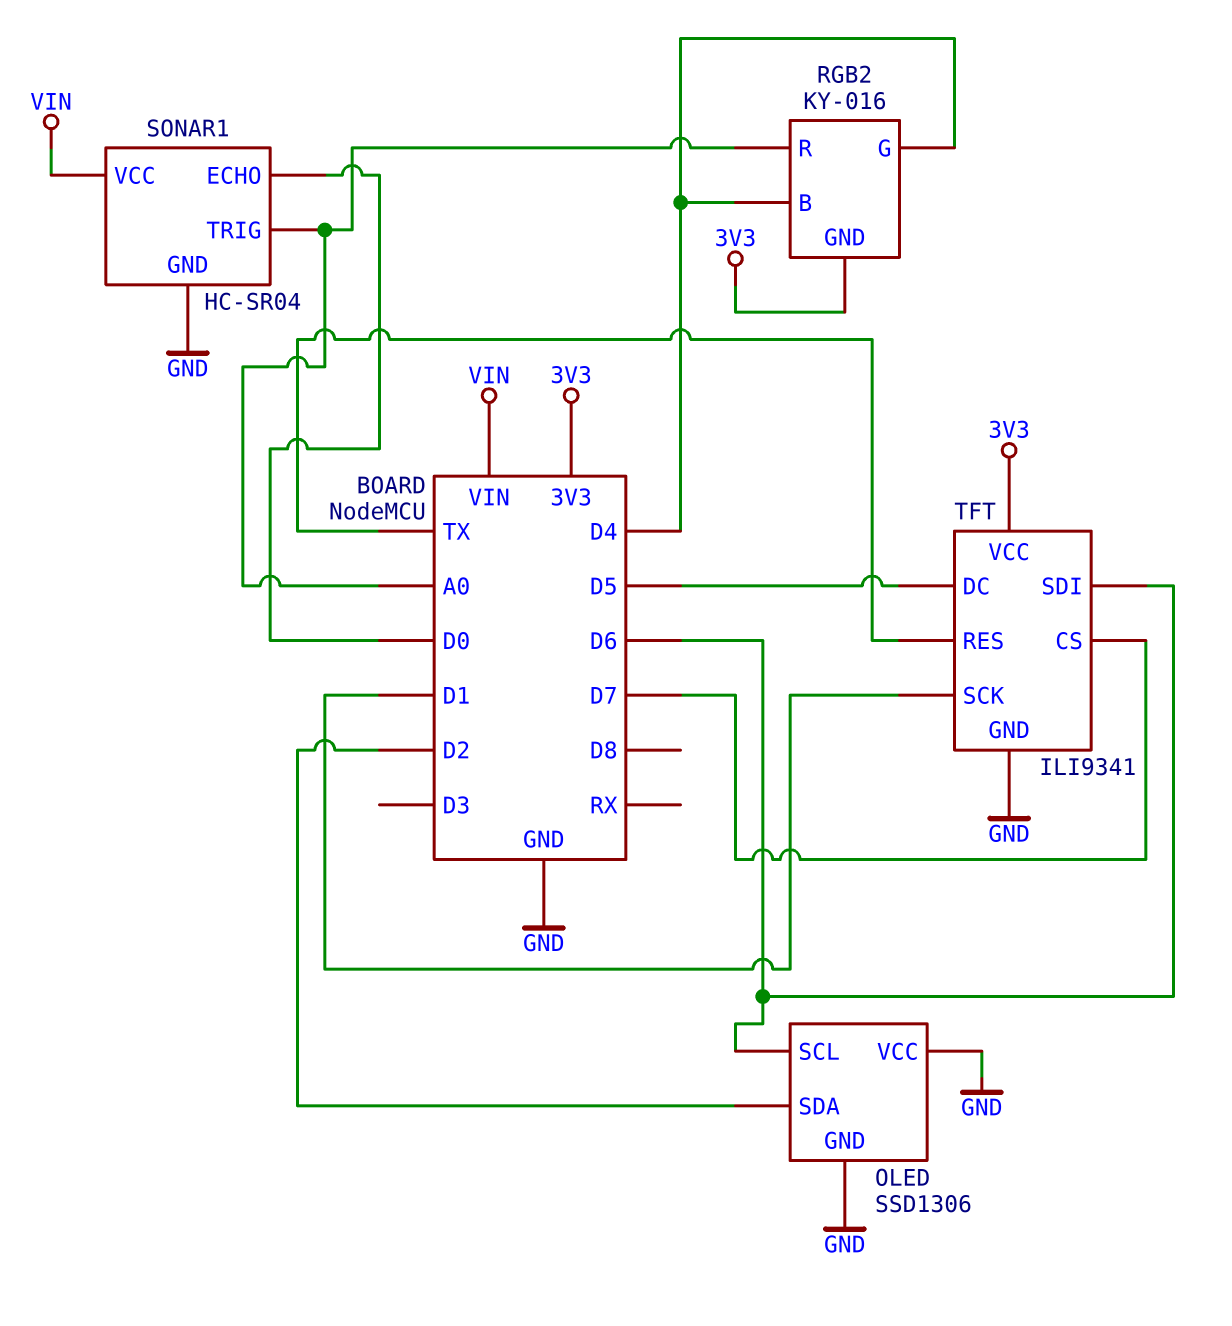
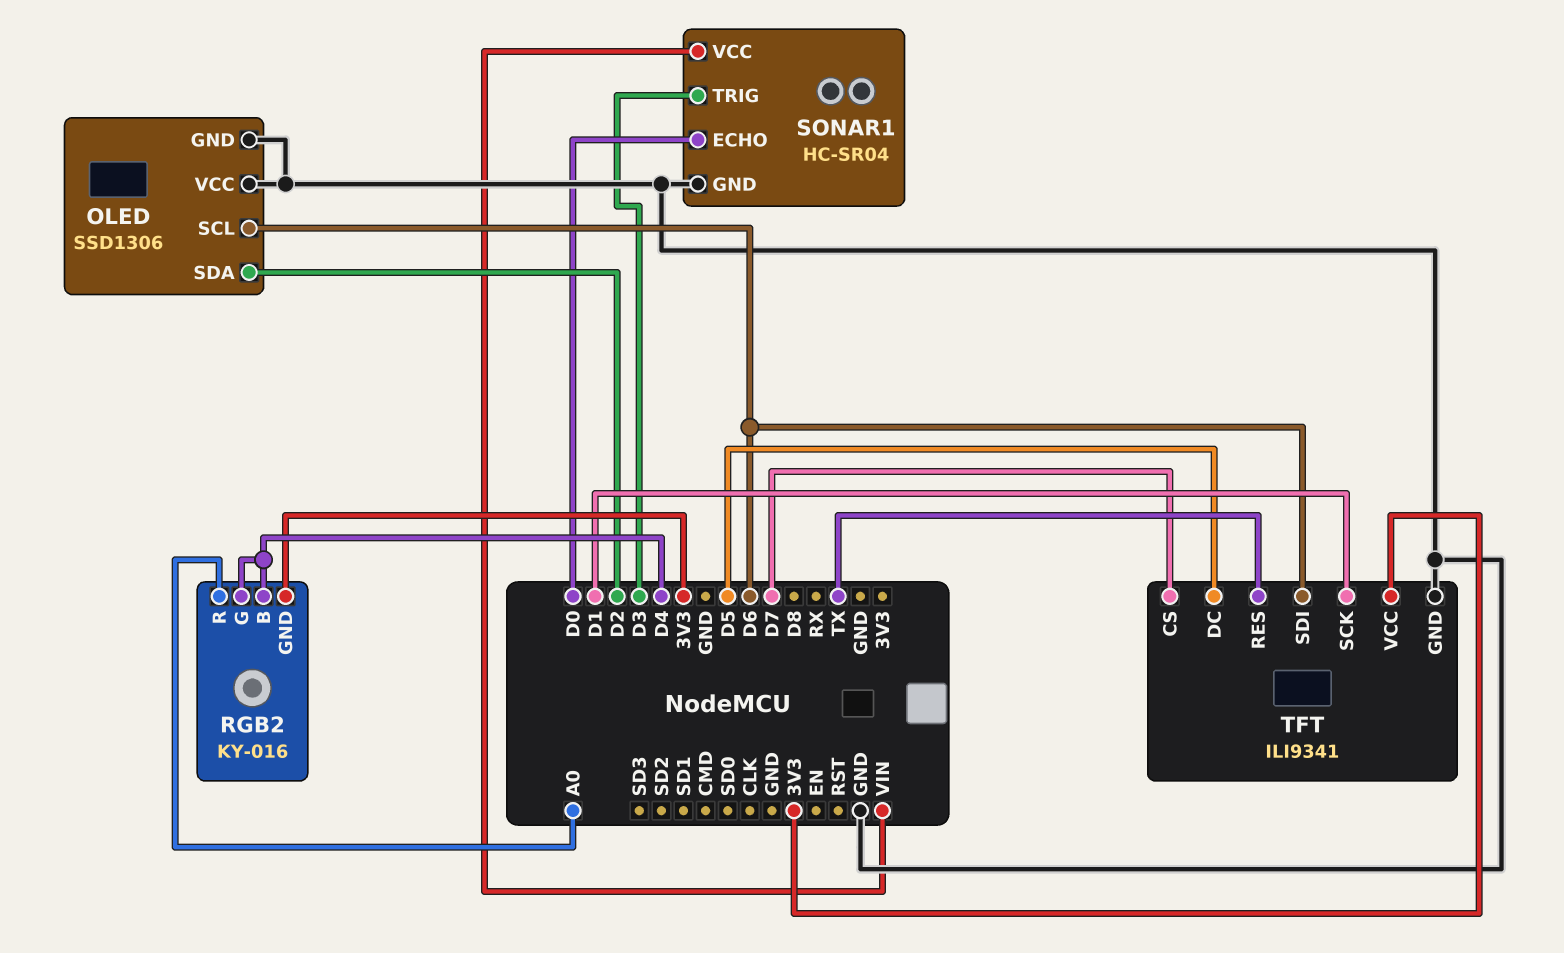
SONAR1 pin TRIG: A0 -> D3

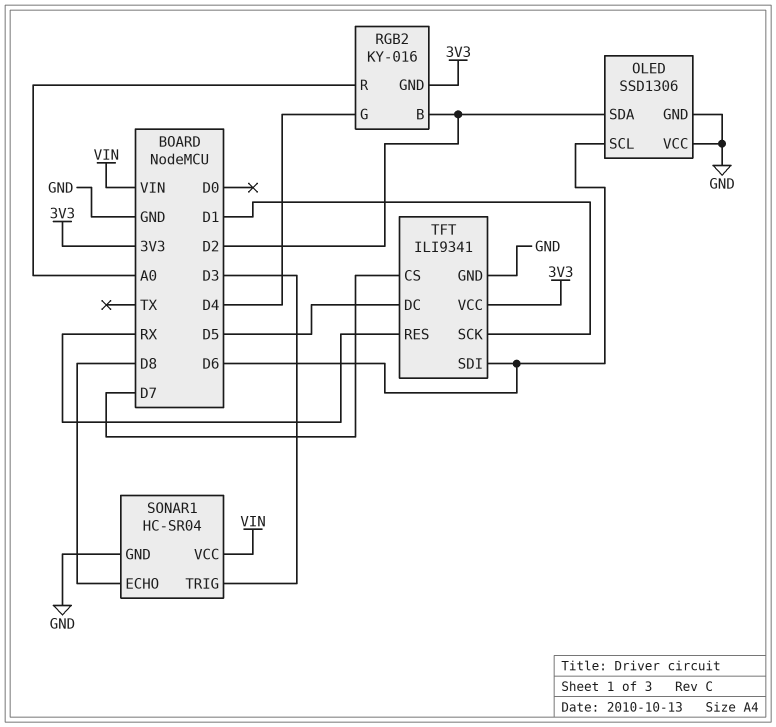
RGB2 pin B: D4 -> D2
SONAR1 pin ECHO: D0 -> D8
TFT pin RES: TX -> RX

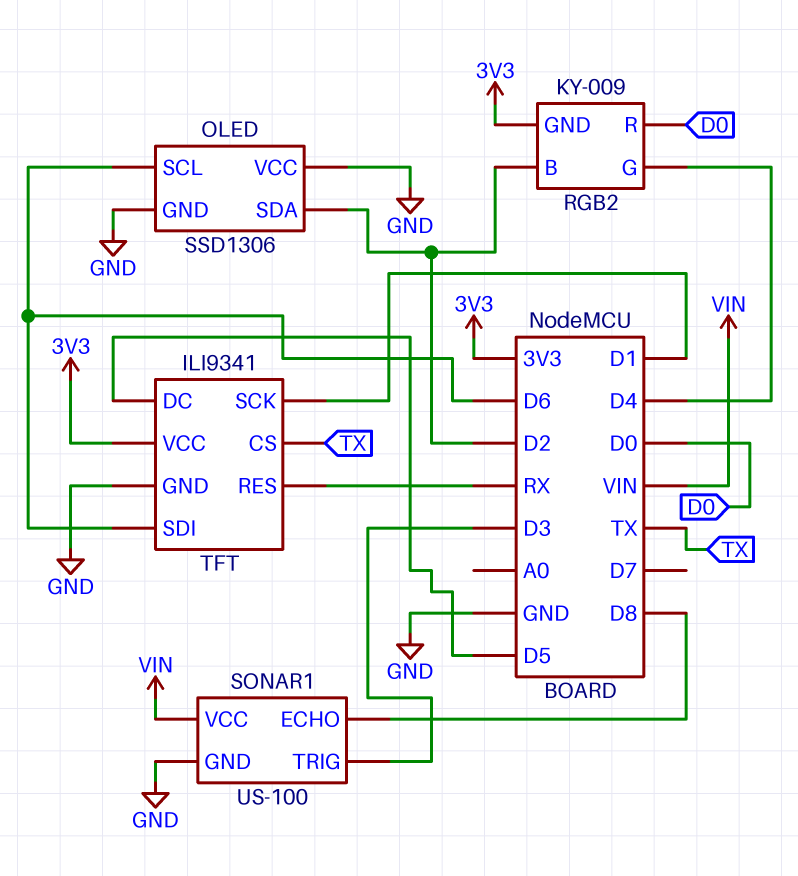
RGB2: KY-016 -> KY-009
RGB2 pin R: A0 -> D0
SONAR1: HC-SR04 -> US-100
TFT pin CS: D7 -> TX

